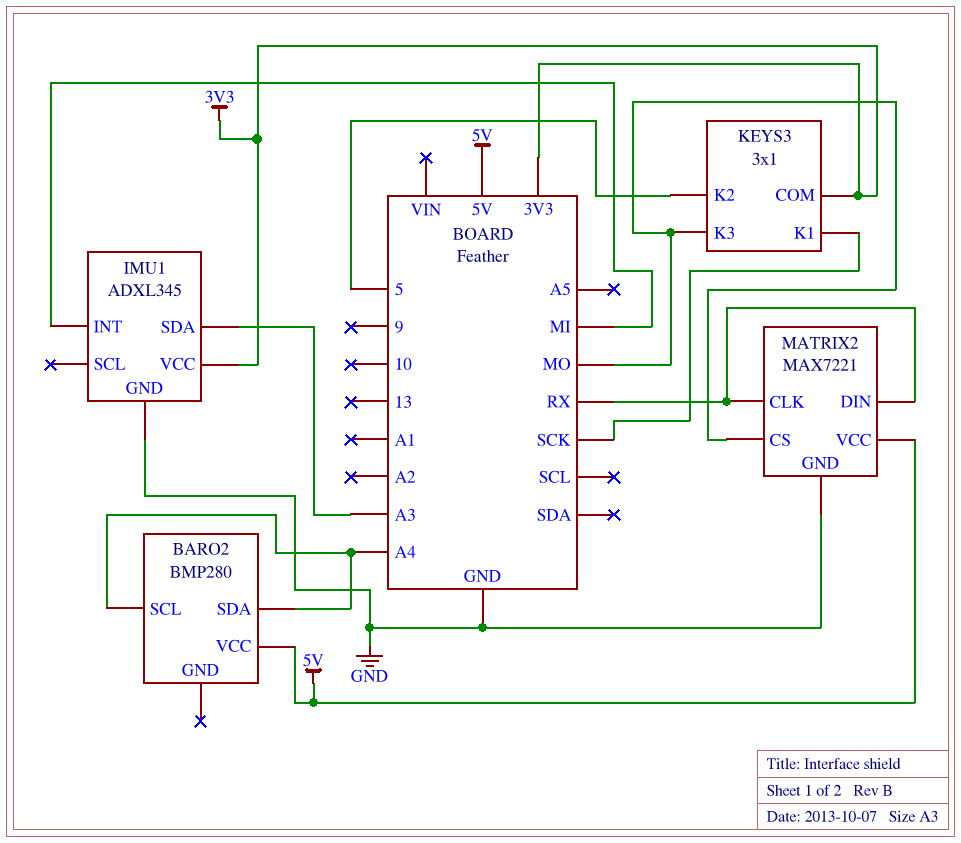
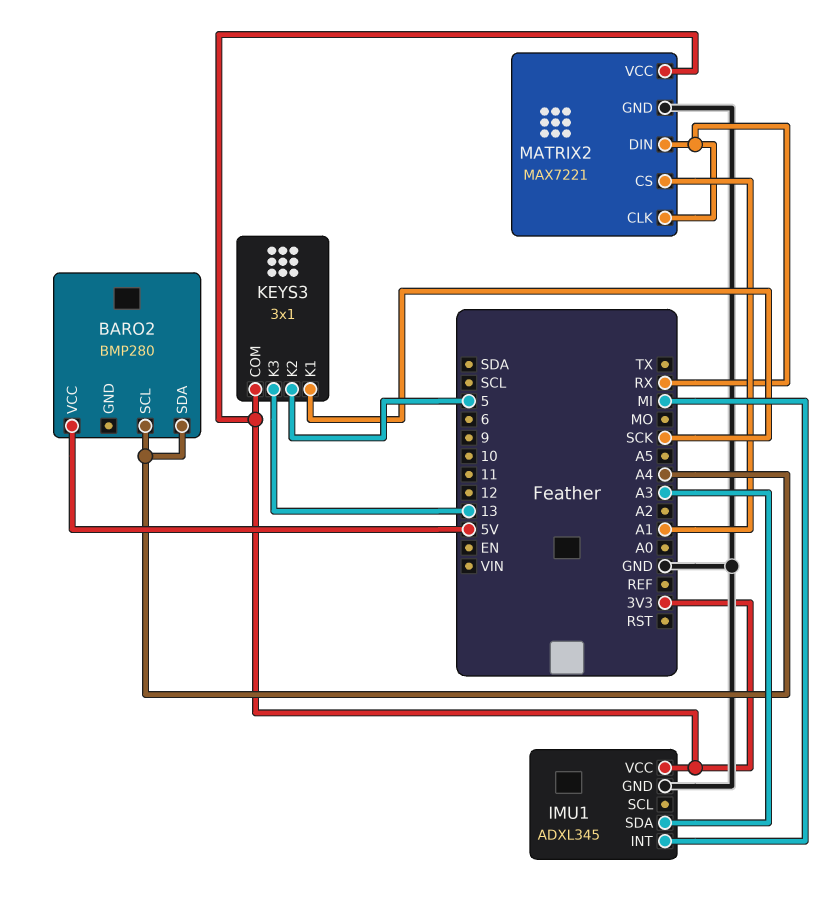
KEYS3 pin K3: MO -> 13
MATRIX2 pin CS: MO -> A1
MATRIX2 pin VCC: 5V -> 3V3

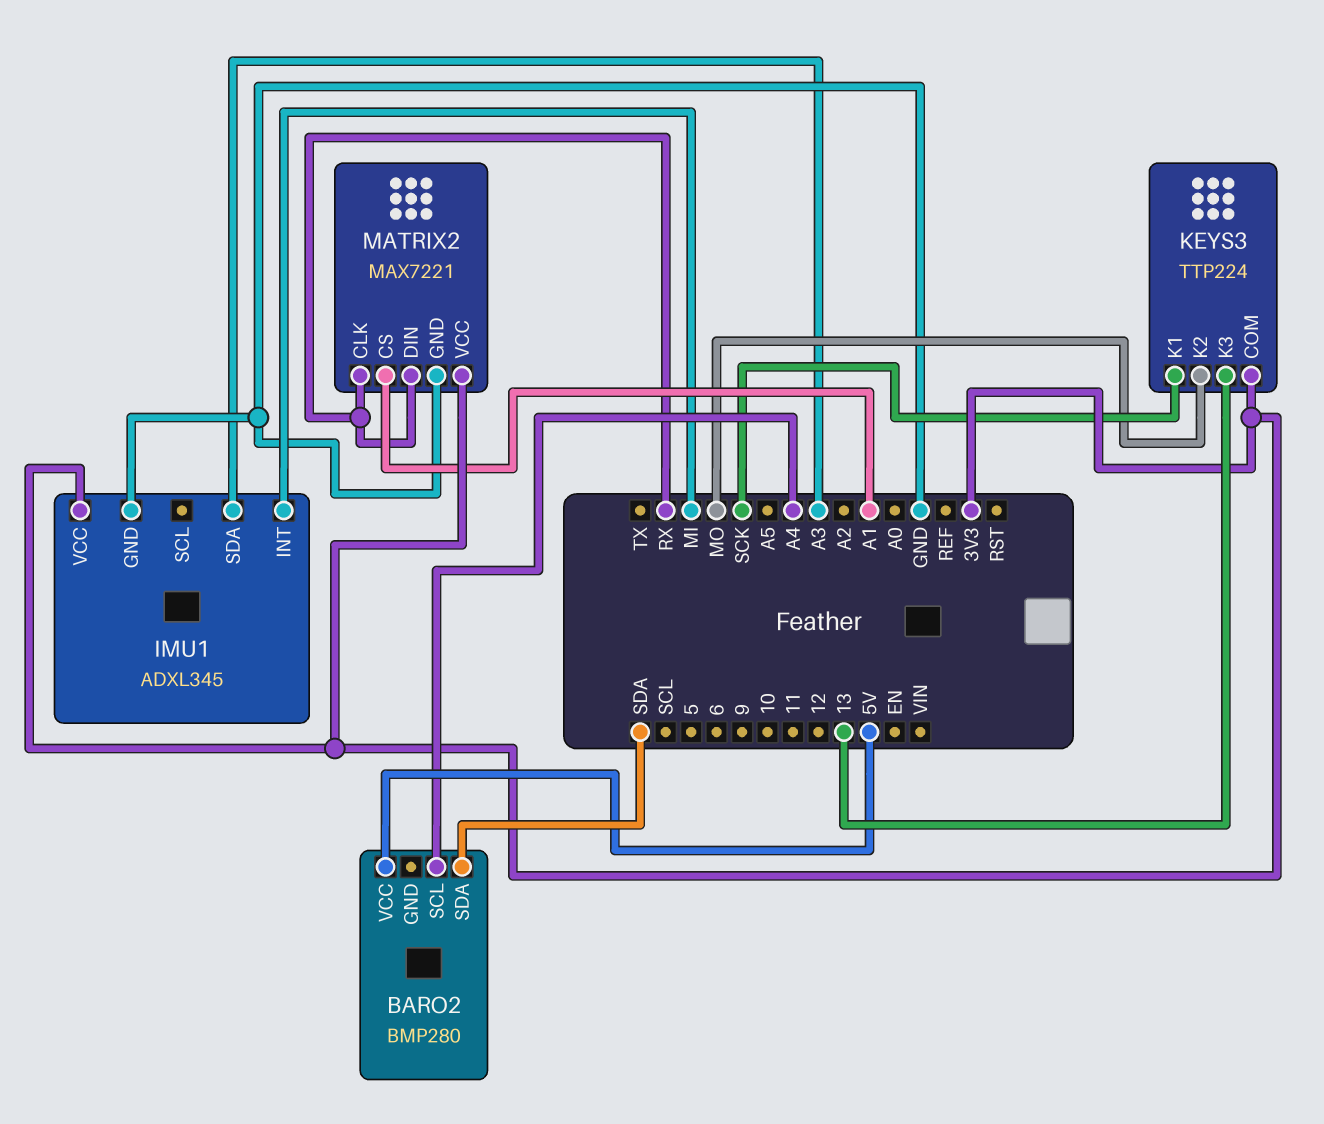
BARO2 pin SDA: A4 -> SDA
KEYS3: 3x1 -> TTP224
KEYS3 pin K2: 5 -> MO

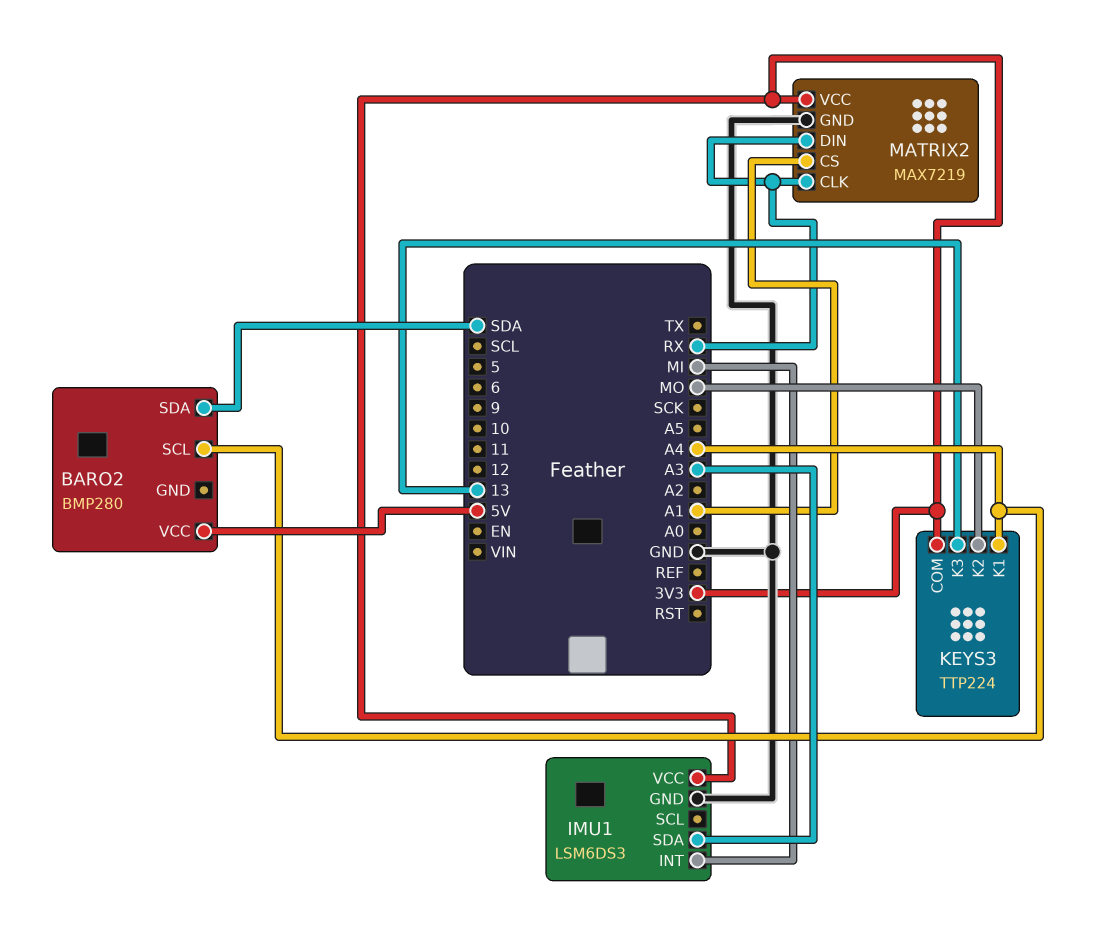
IMU1: ADXL345 -> LSM6DS3
KEYS3 pin K1: SCK -> A4
MATRIX2: MAX7221 -> MAX7219

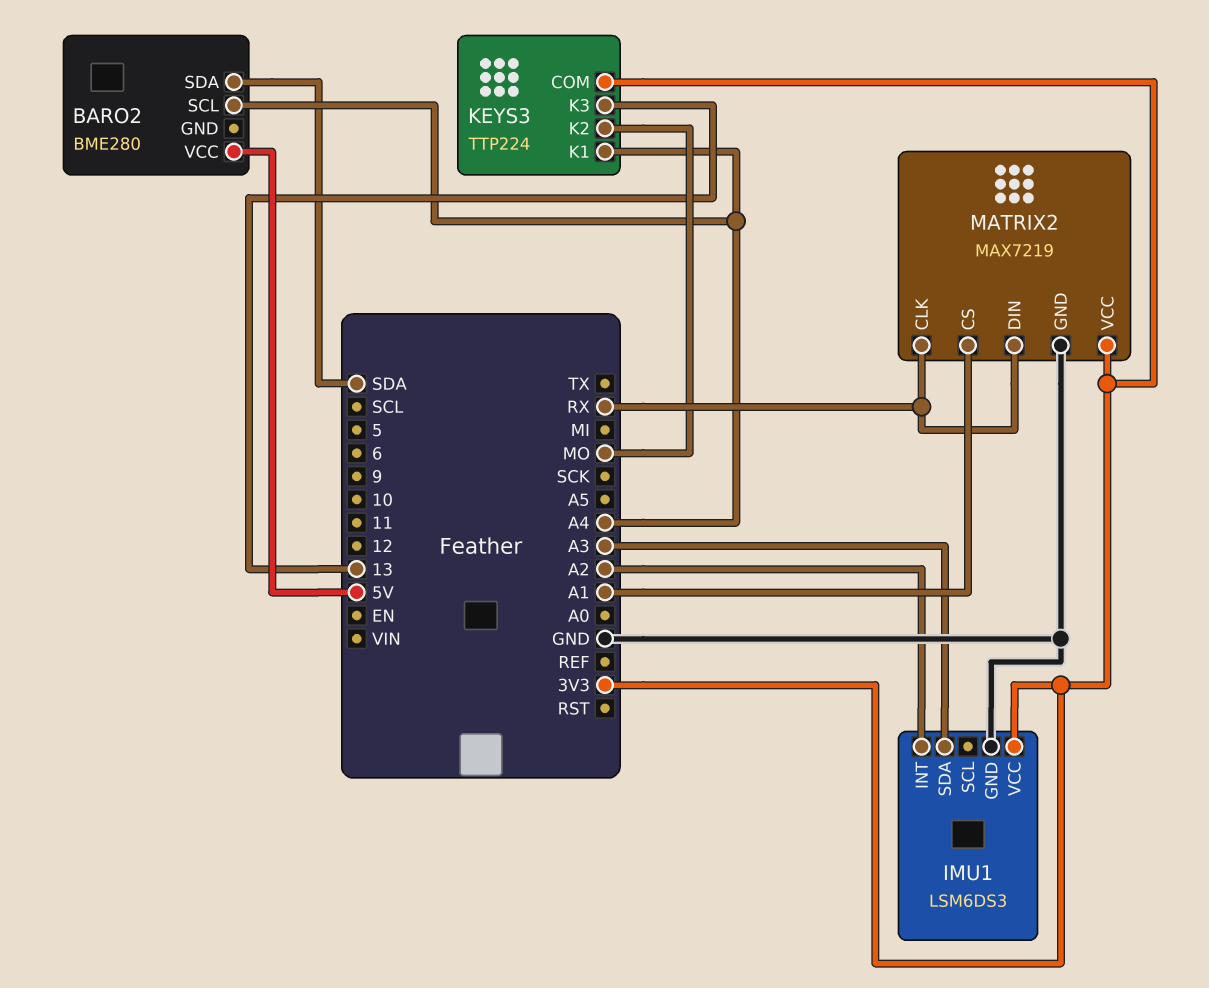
BARO2: BMP280 -> BME280
IMU1 pin INT: MI -> A2

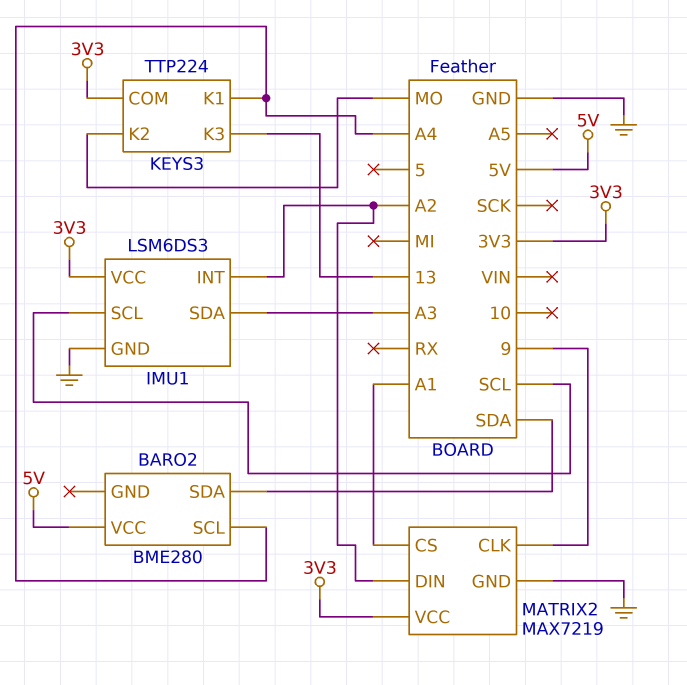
IMU1 pin SCL: none -> SCL
MATRIX2 pin CLK: RX -> 9
MATRIX2 pin DIN: RX -> A2

